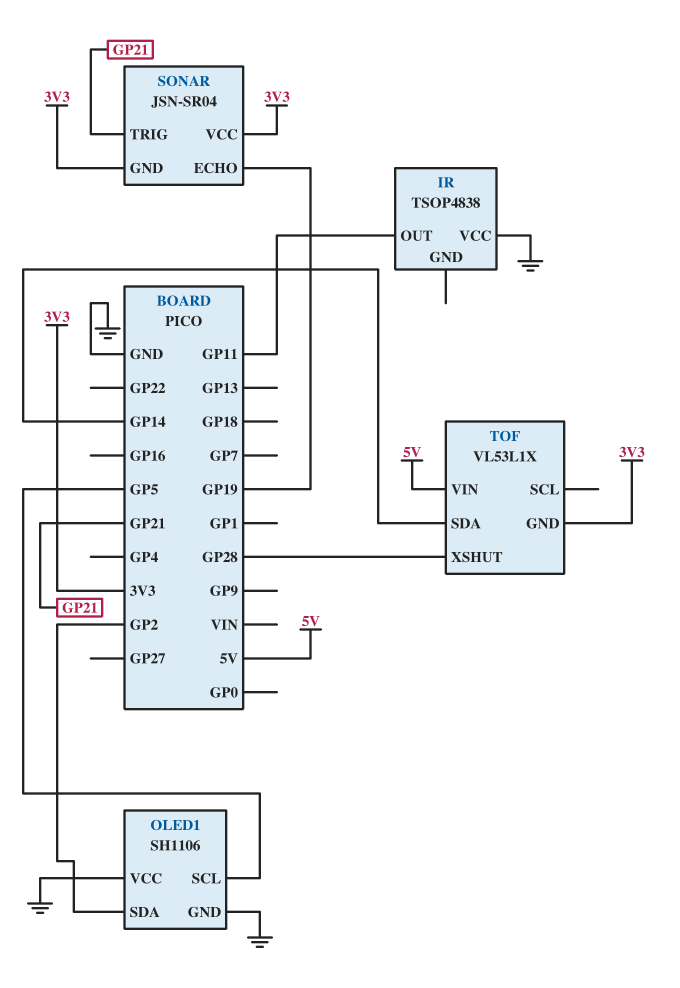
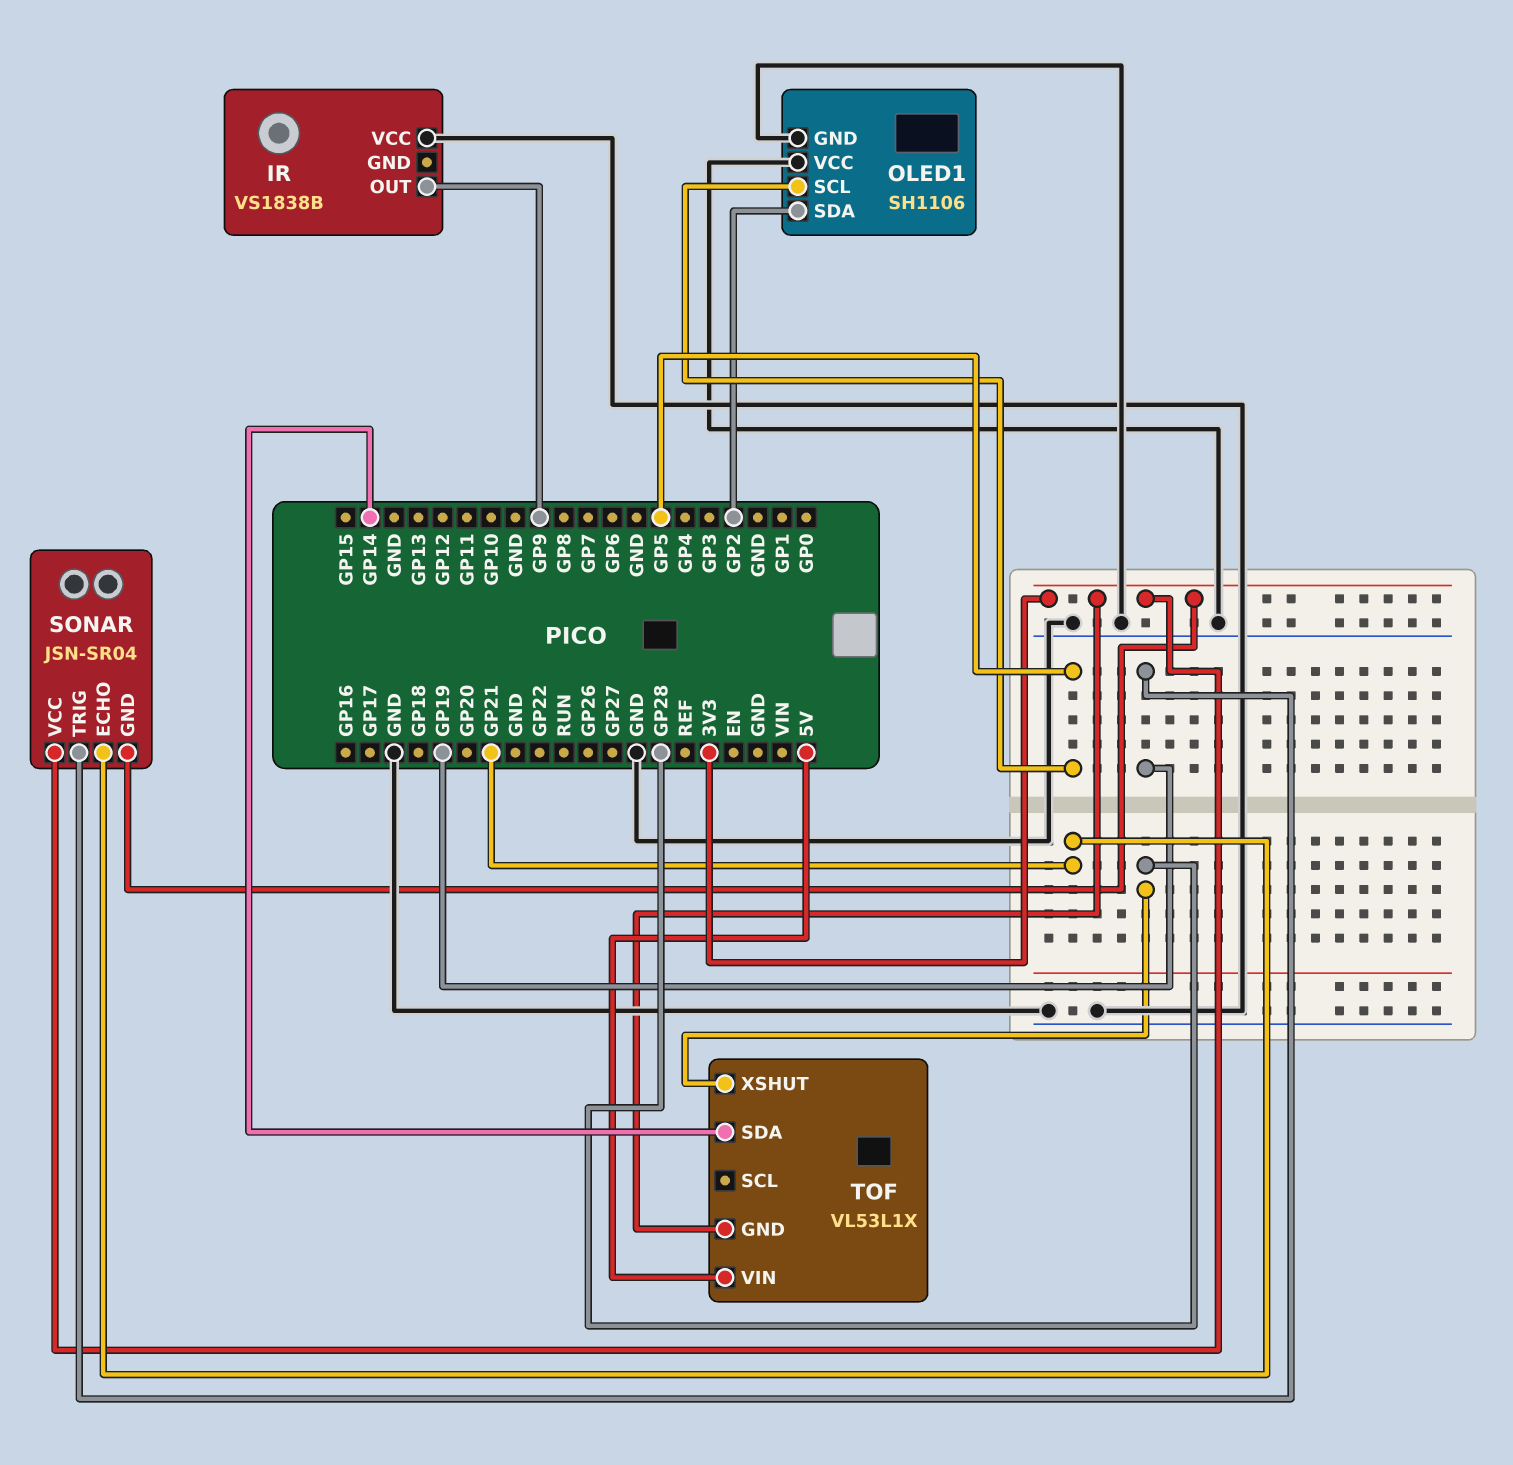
IR: TSOP4838 -> VS1838B
IR pin OUT: GP11 -> GP9
SONAR pin ECHO: GP19 -> GP21
SONAR pin TRIG: GP21 -> GP19

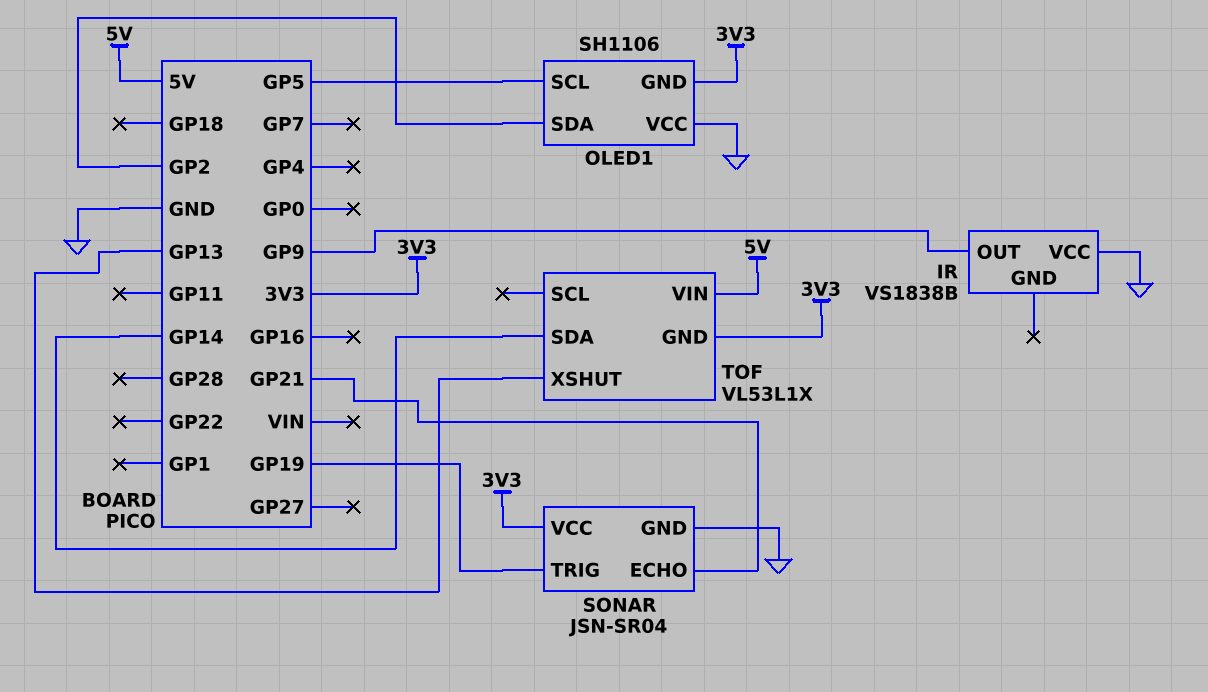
OLED1 pin GND: GND -> 3V3
SONAR pin GND: 3V3 -> GND
TOF pin XSHUT: GP28 -> GP13

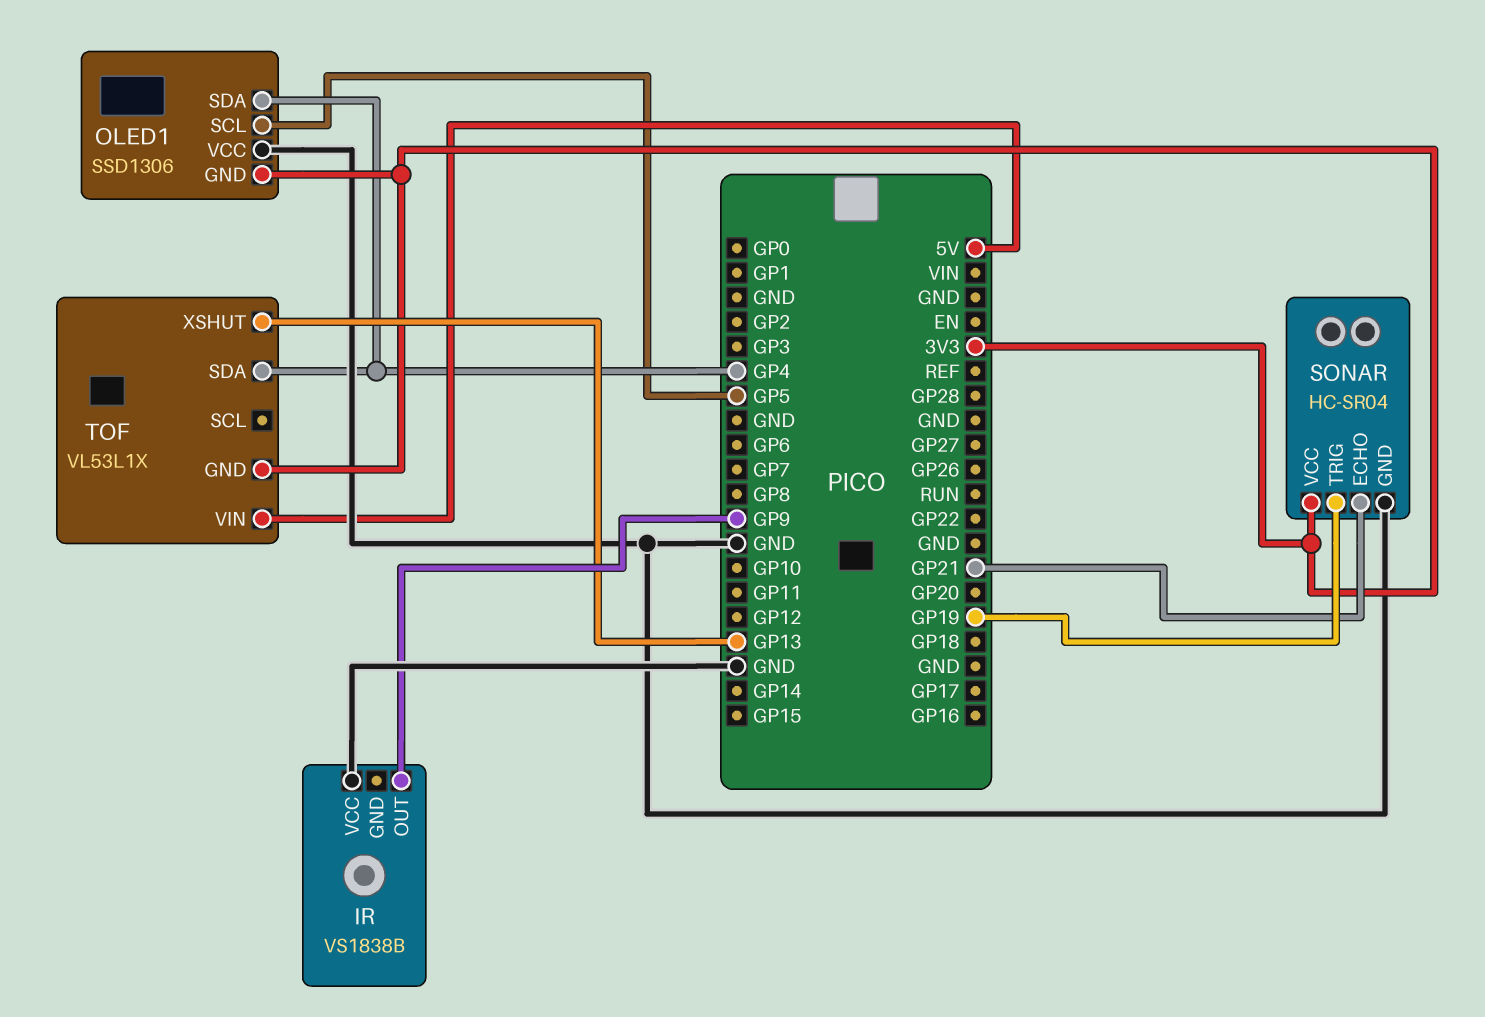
OLED1: SH1106 -> SSD1306
OLED1 pin SDA: GP2 -> GP4
SONAR: JSN-SR04 -> HC-SR04
TOF pin SDA: GP14 -> GP4

